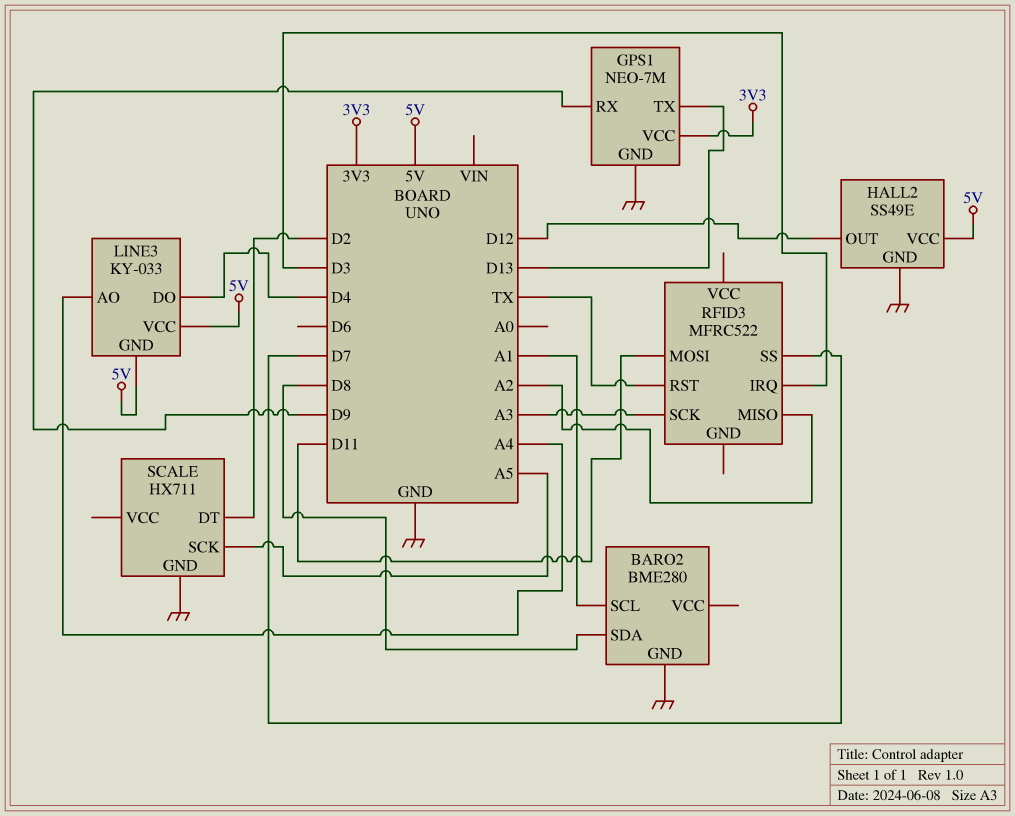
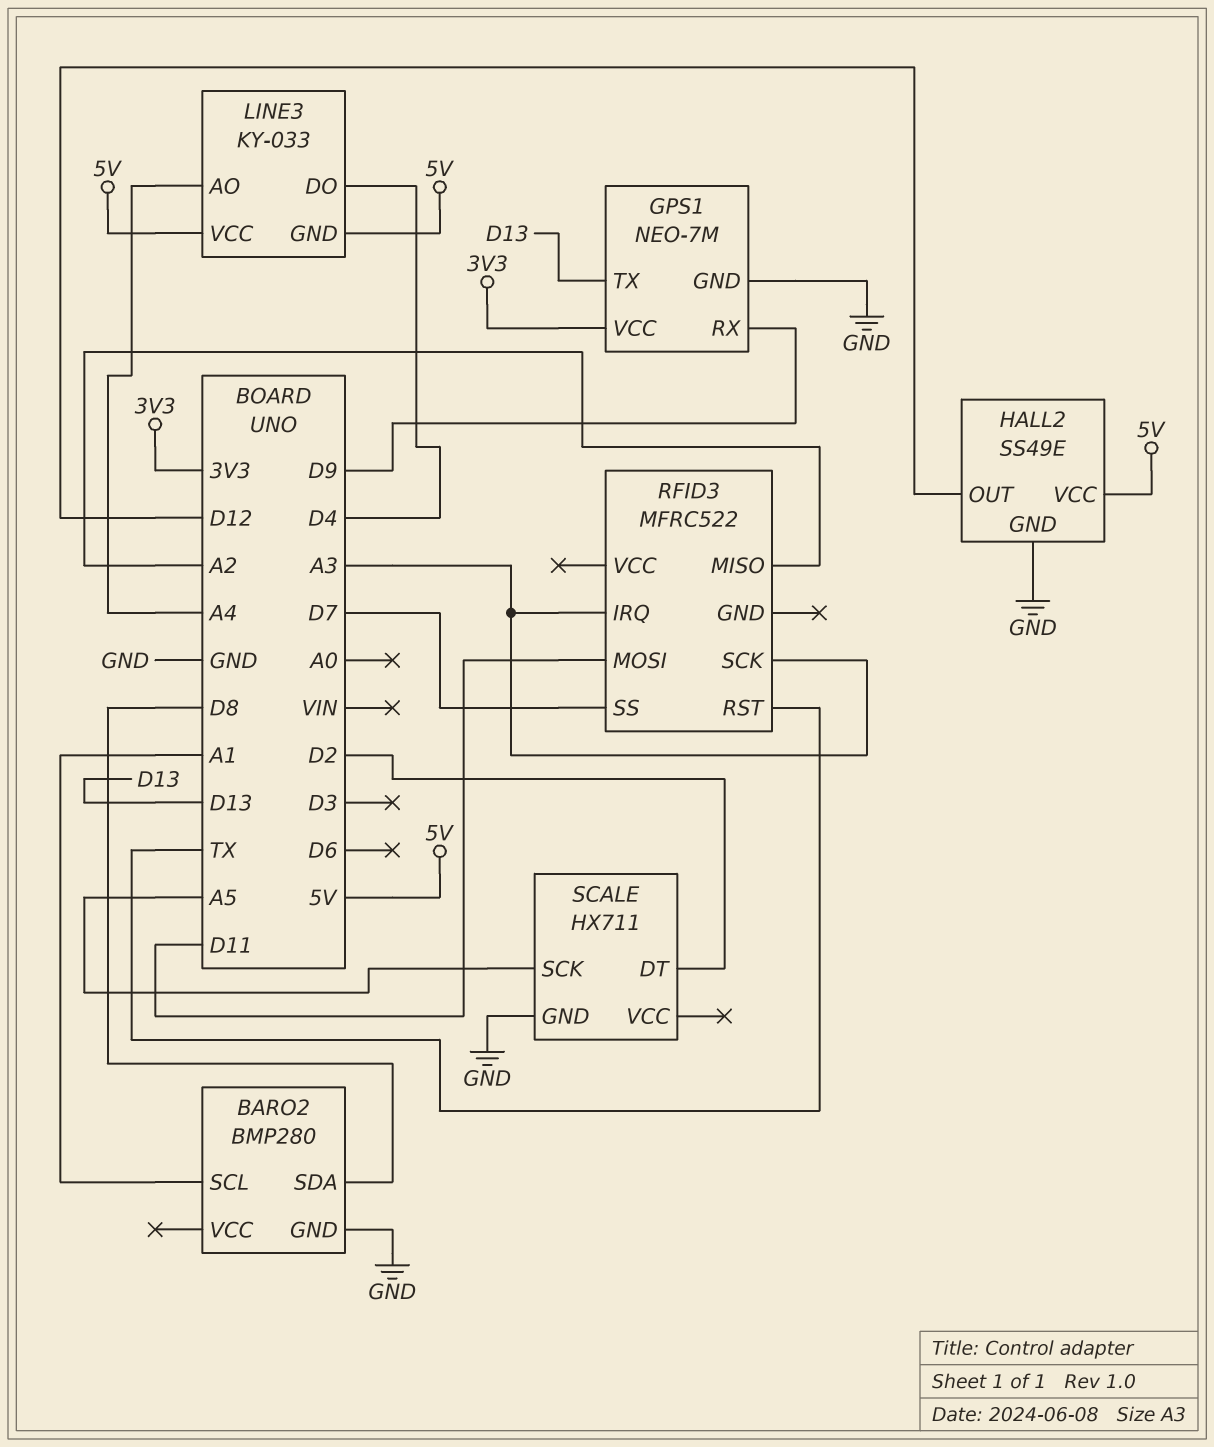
BARO2: BME280 -> BMP280
RFID3 pin IRQ: D3 -> A3

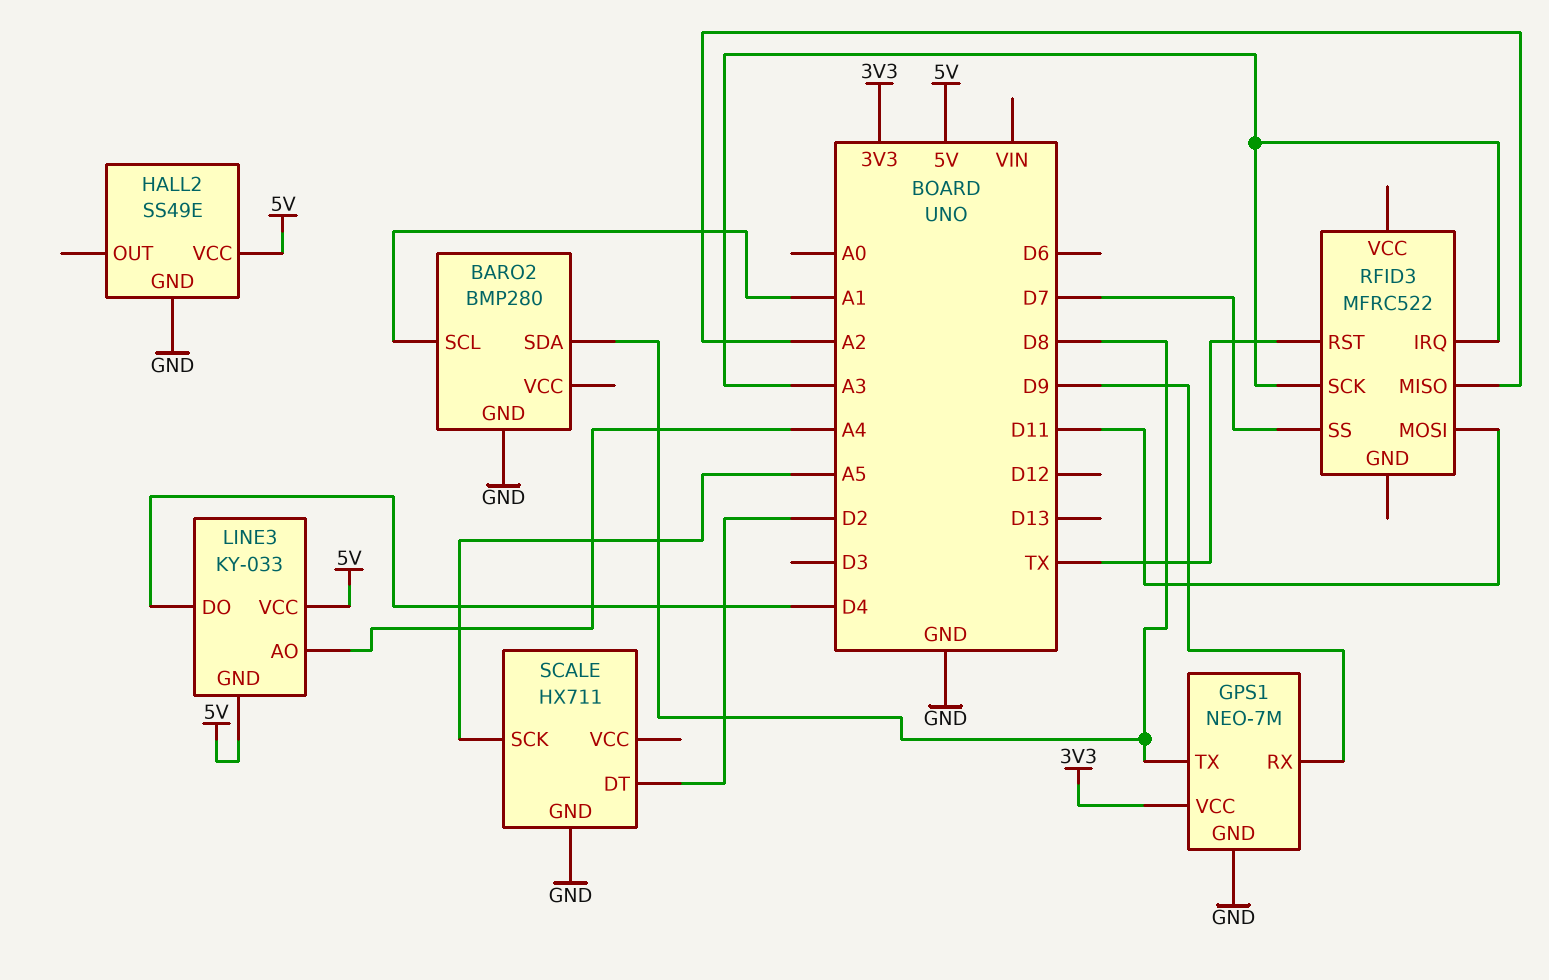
GPS1 pin TX: D13 -> D8
HALL2 pin OUT: D12 -> none

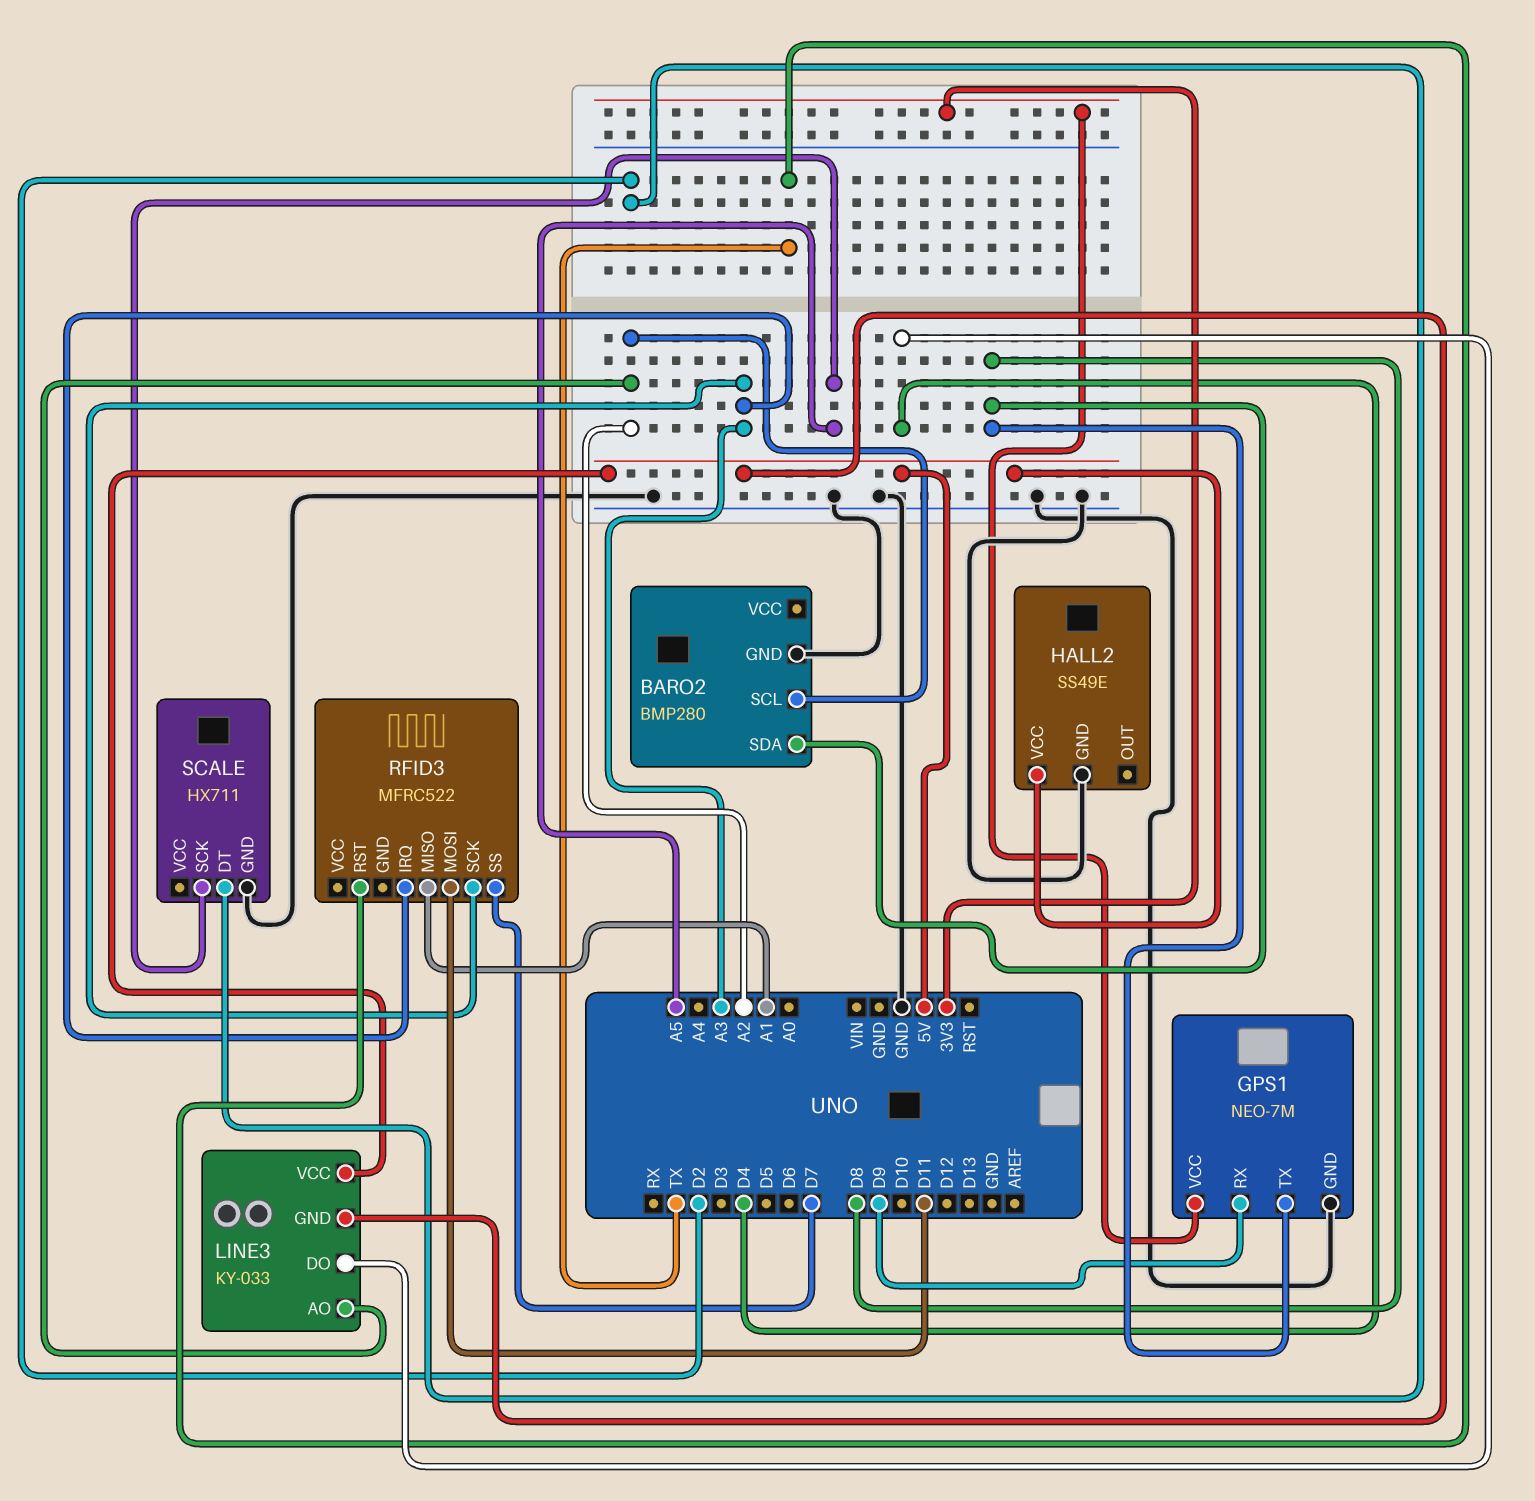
BARO2 pin SCL: A1 -> A2
LINE3 pin AO: A4 -> A2
RFID3 pin MISO: A2 -> A1

